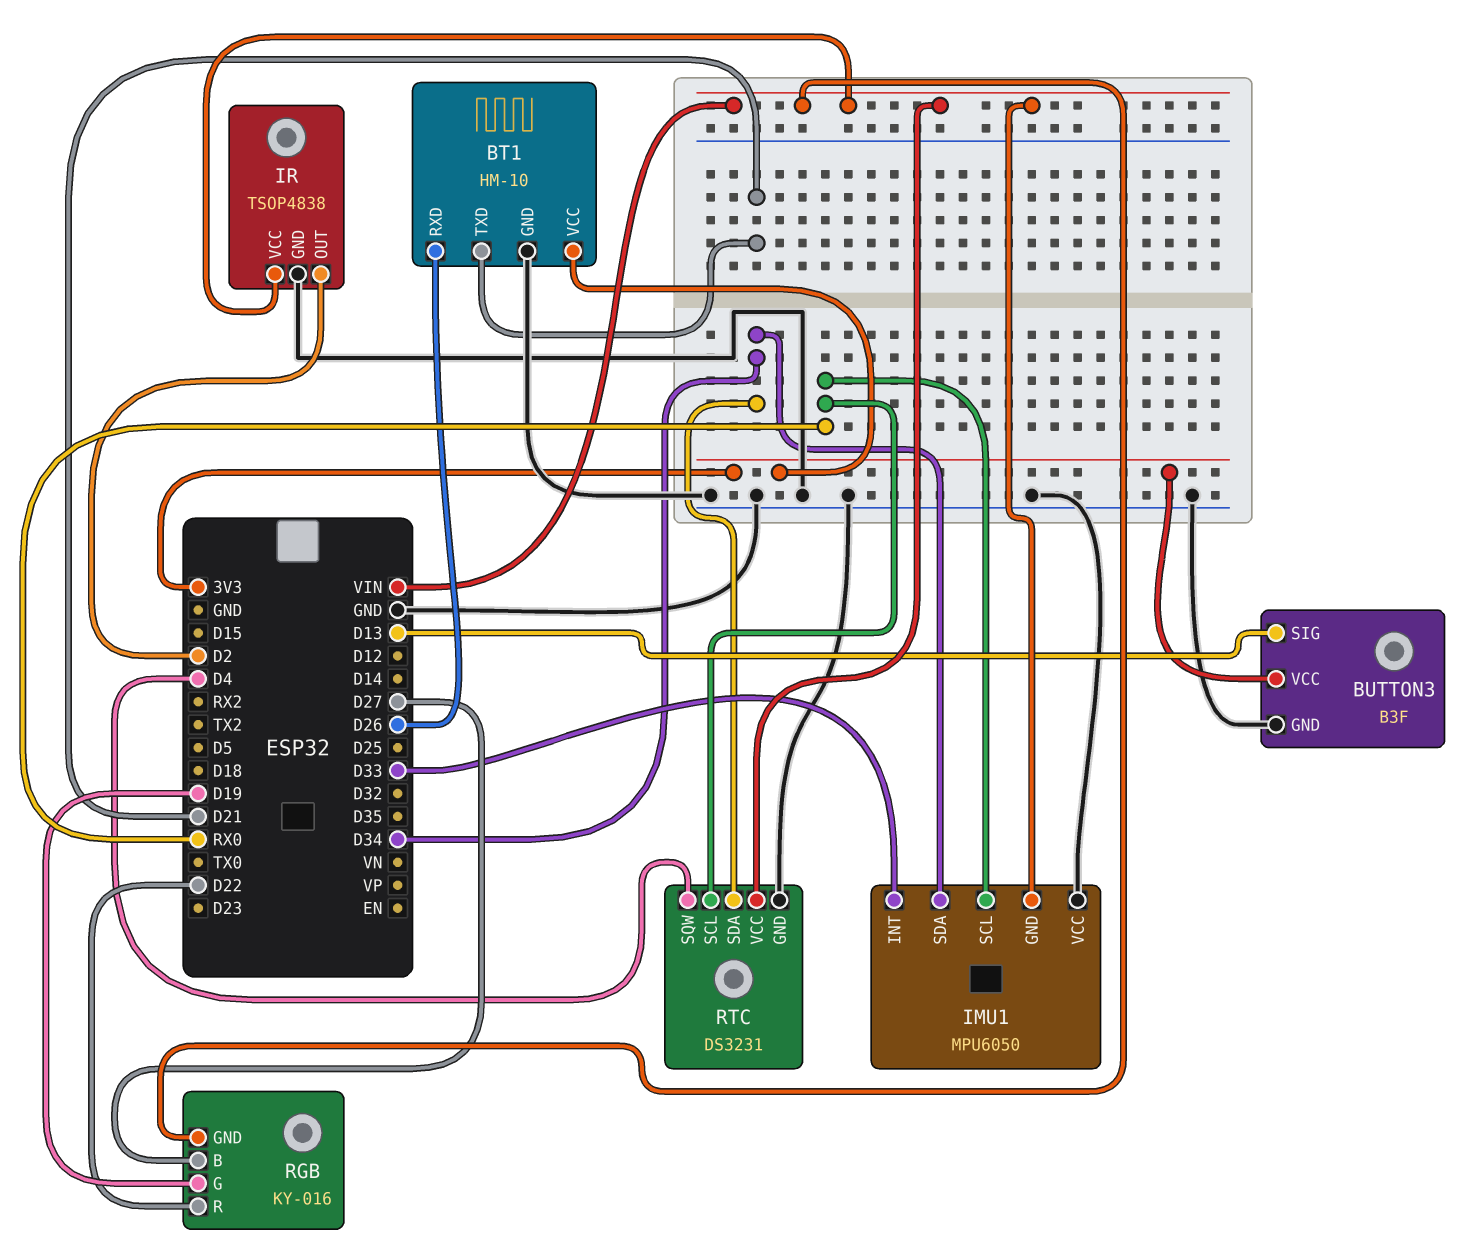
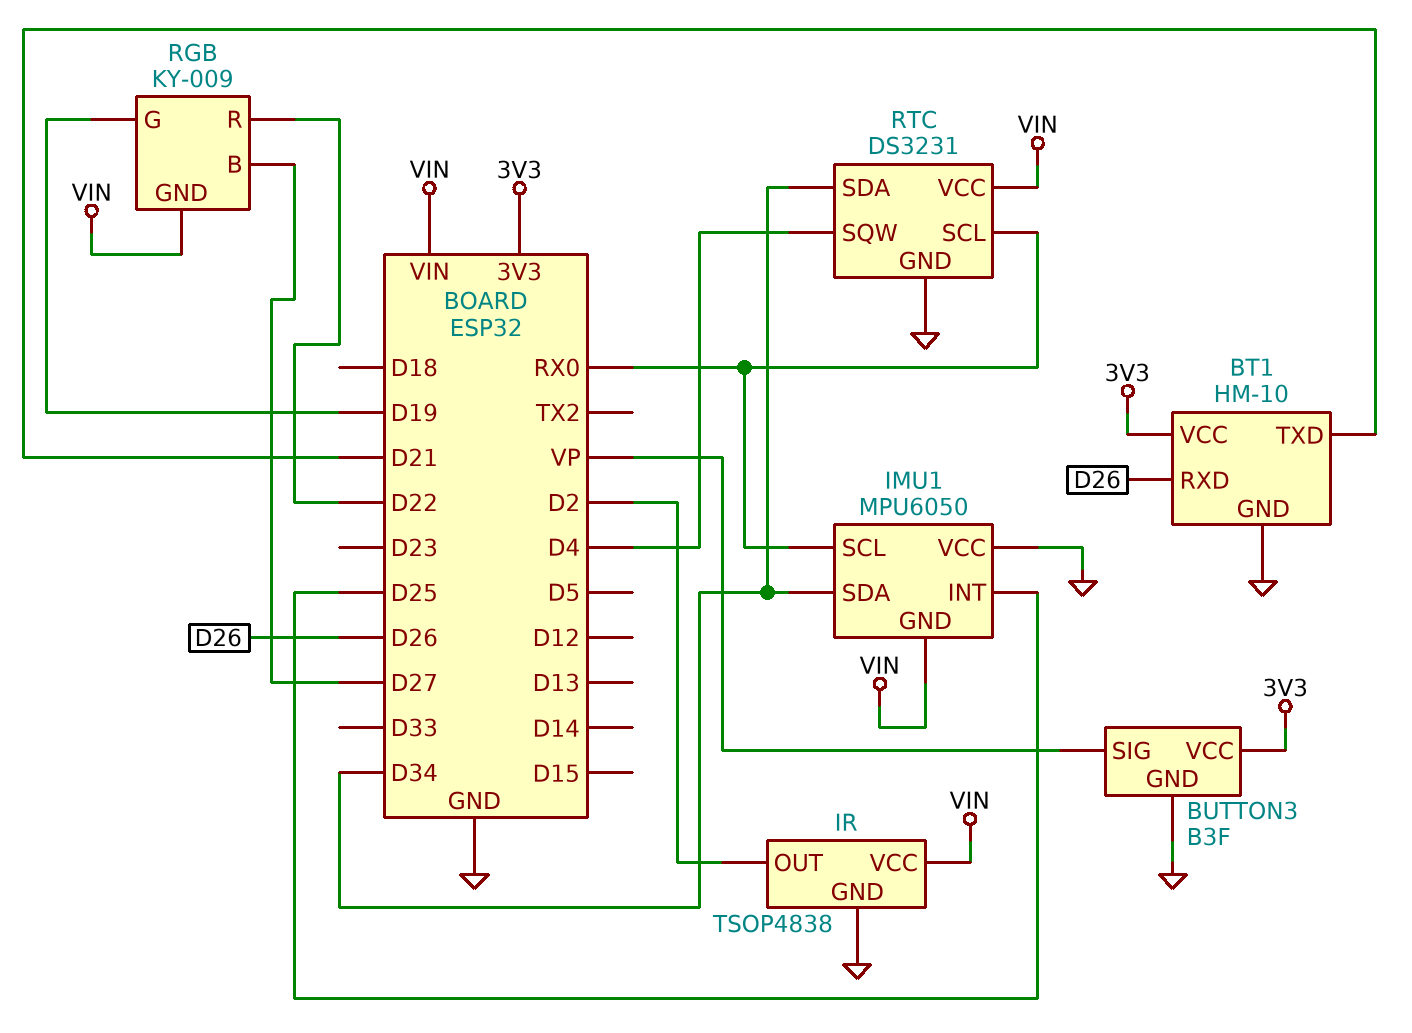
BUTTON3 pin SIG: D13 -> VP
IMU1 pin INT: D33 -> D25
RGB: KY-016 -> KY-009

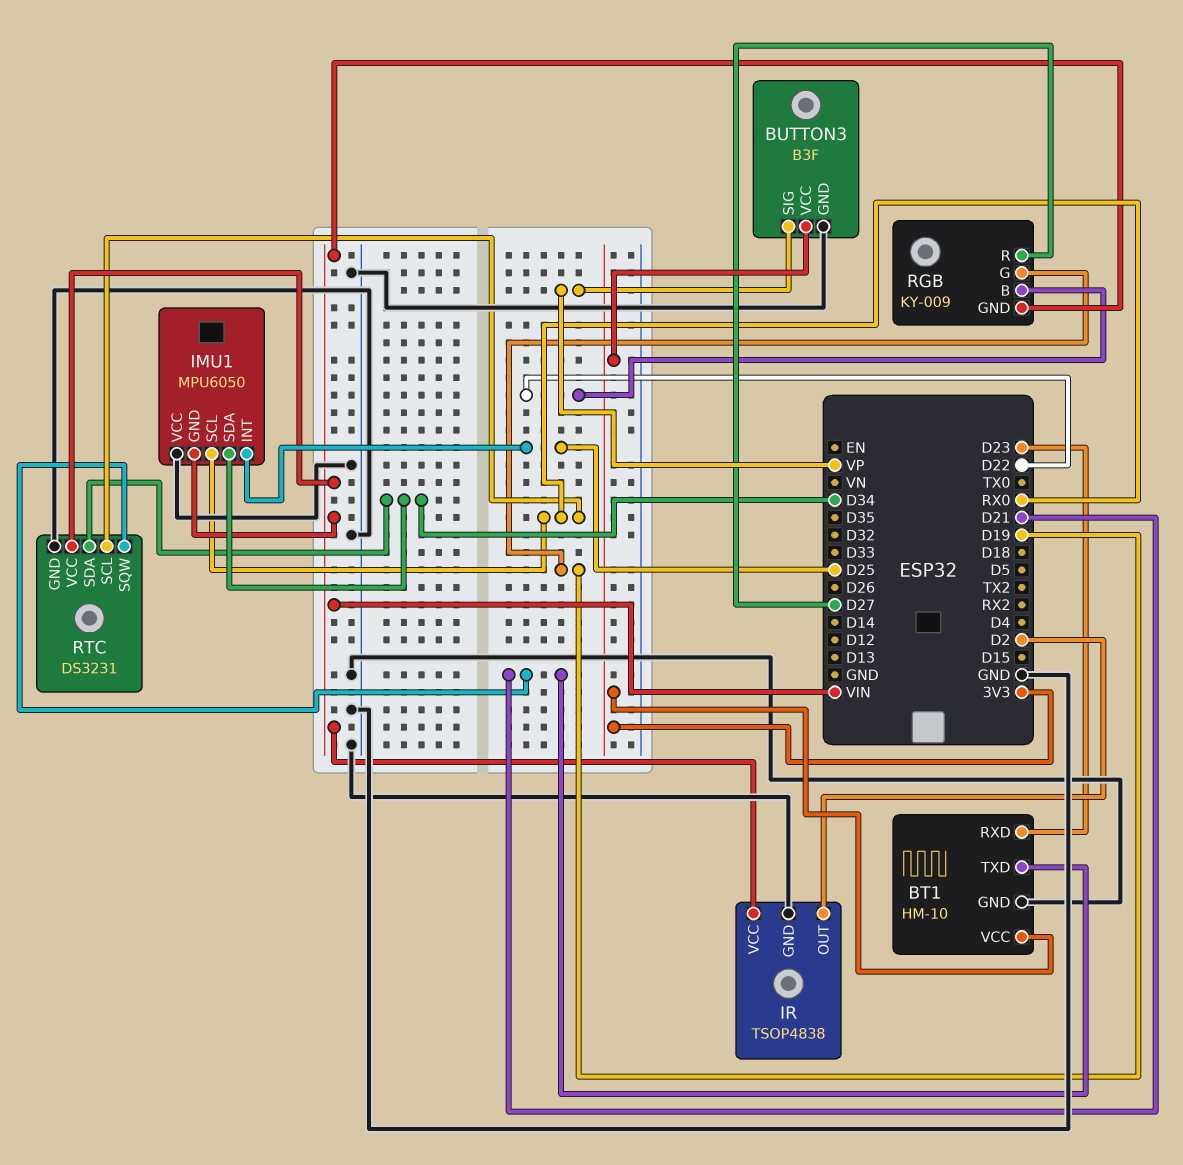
BT1 pin RXD: D26 -> D23
RGB pin B: D27 -> D22
RGB pin R: D22 -> D27
RTC pin SQW: D4 -> D21

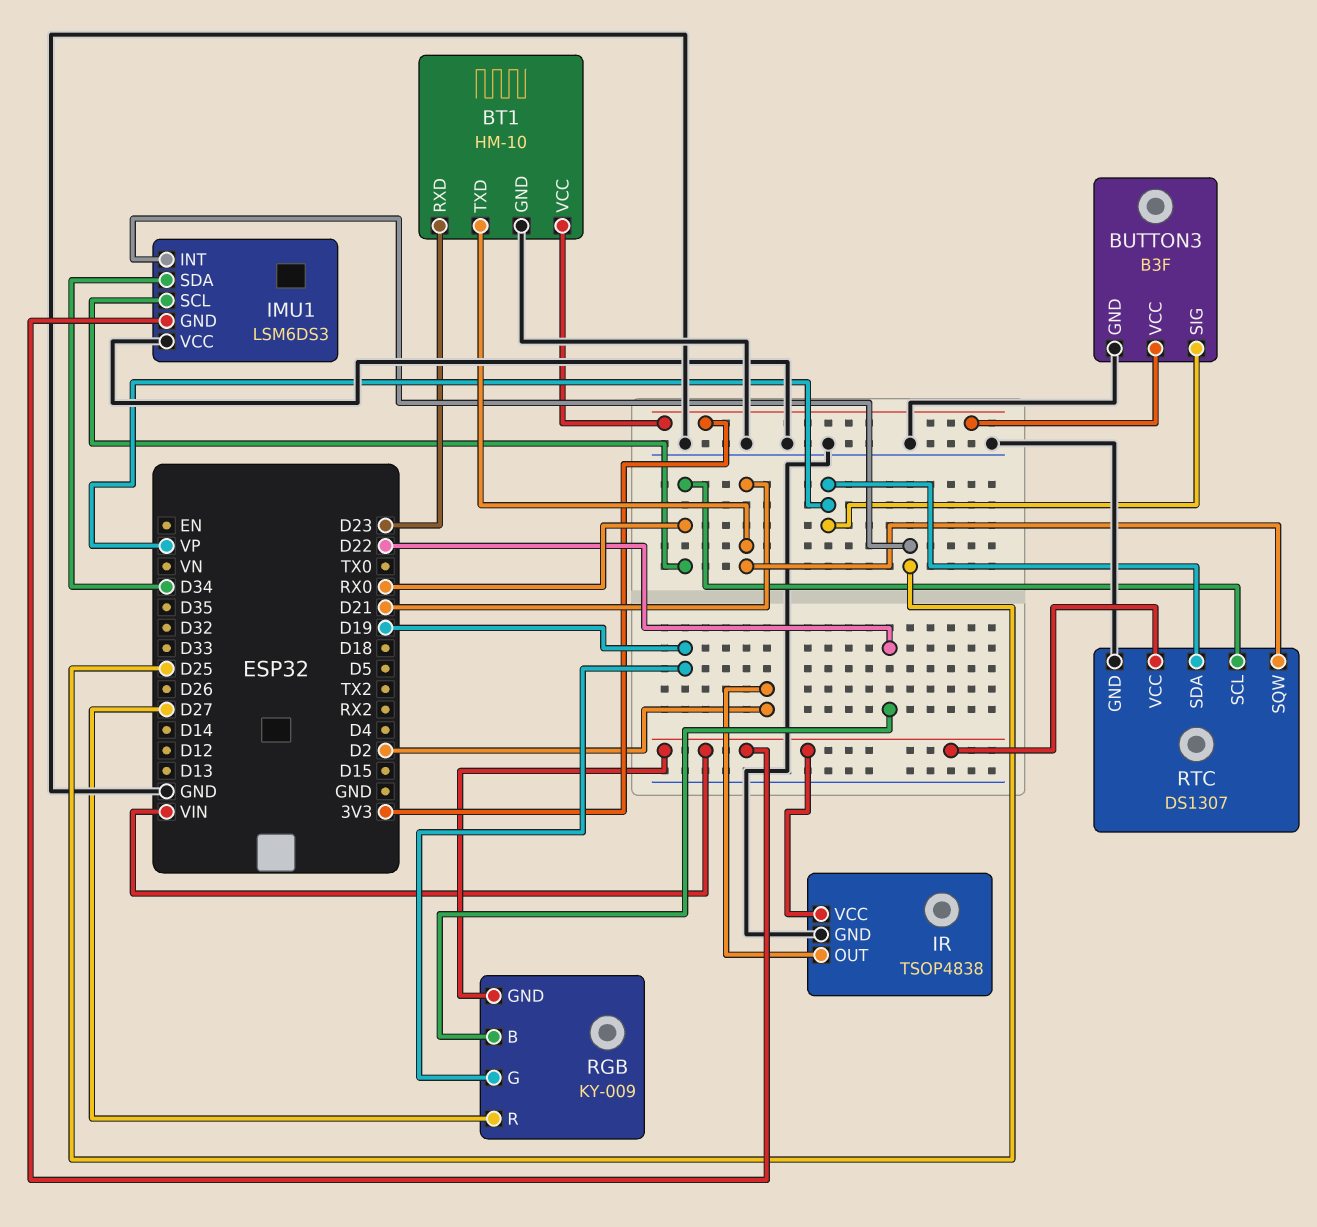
IMU1: MPU6050 -> LSM6DS3
RTC: DS3231 -> DS1307
RTC pin SDA: D34 -> VP

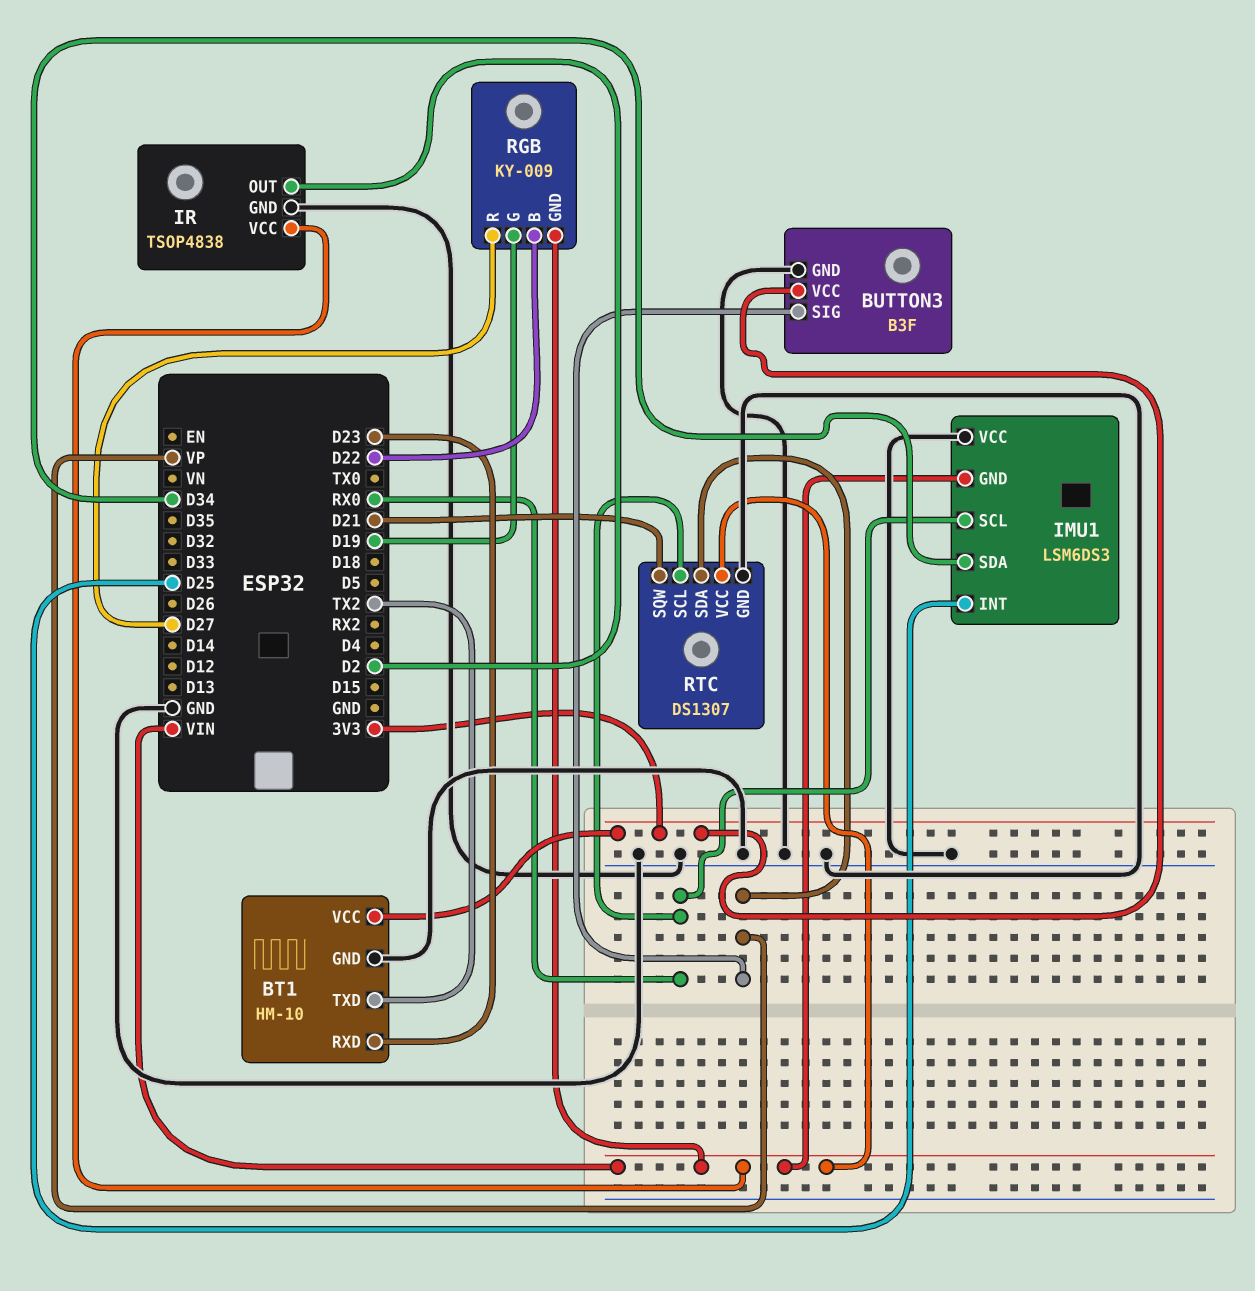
BT1 pin TXD: D21 -> TX2

